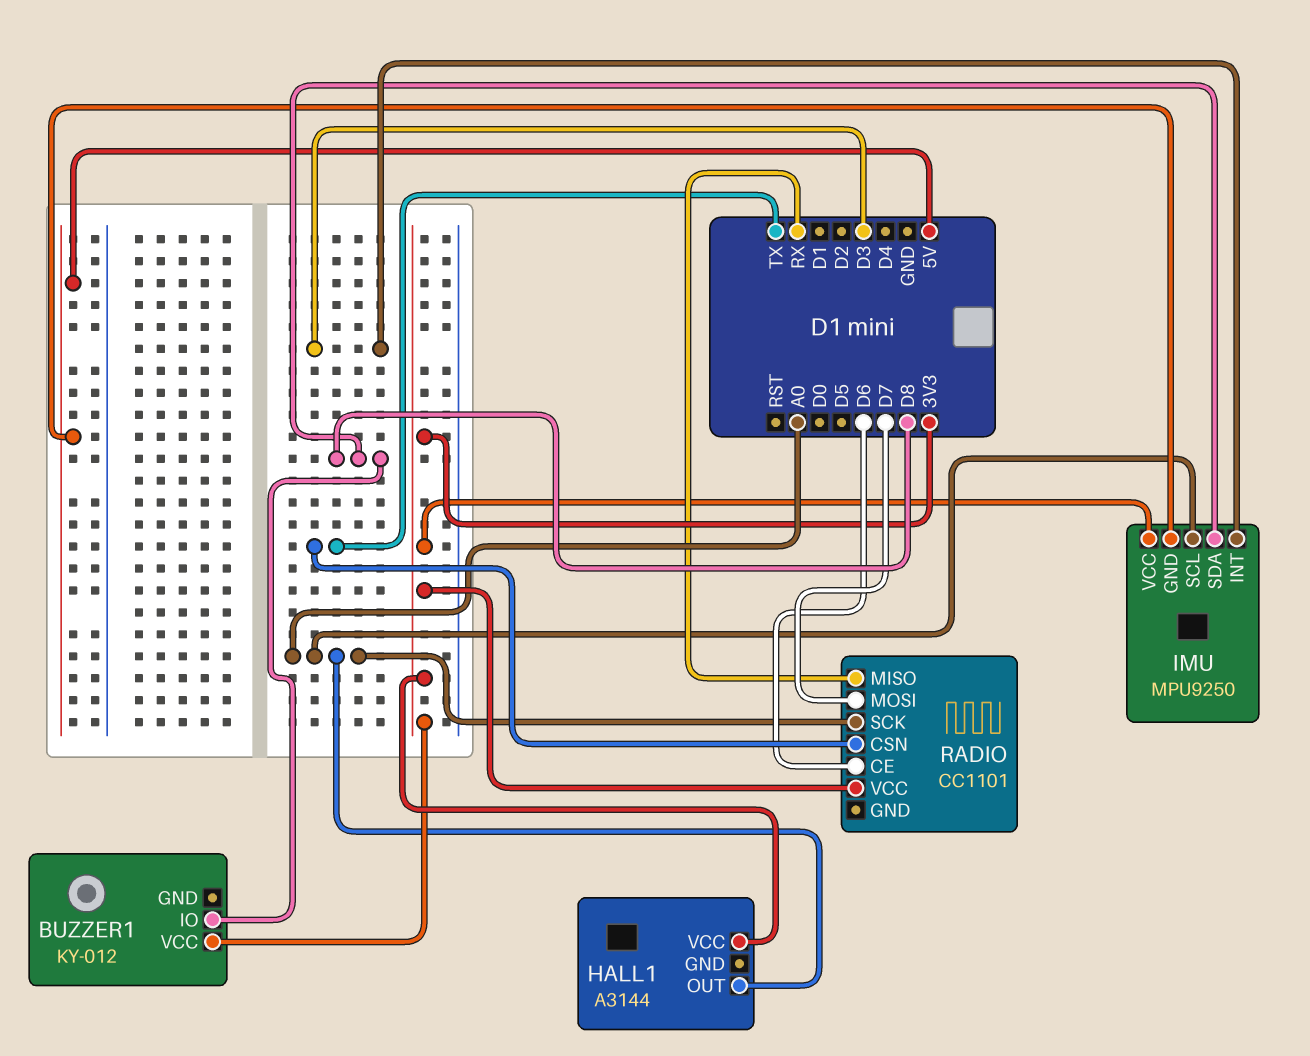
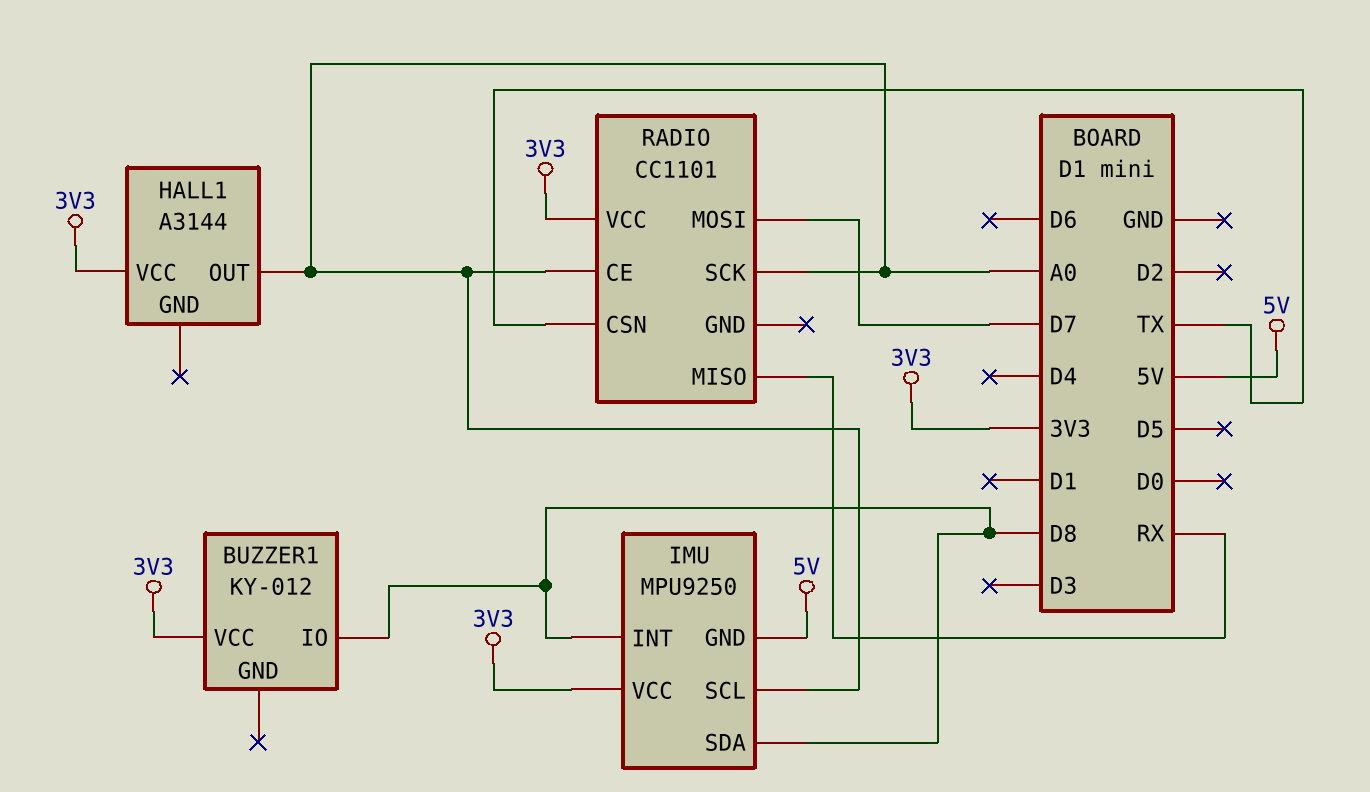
IMU pin INT: D3 -> D8
RADIO pin CE: D6 -> A0

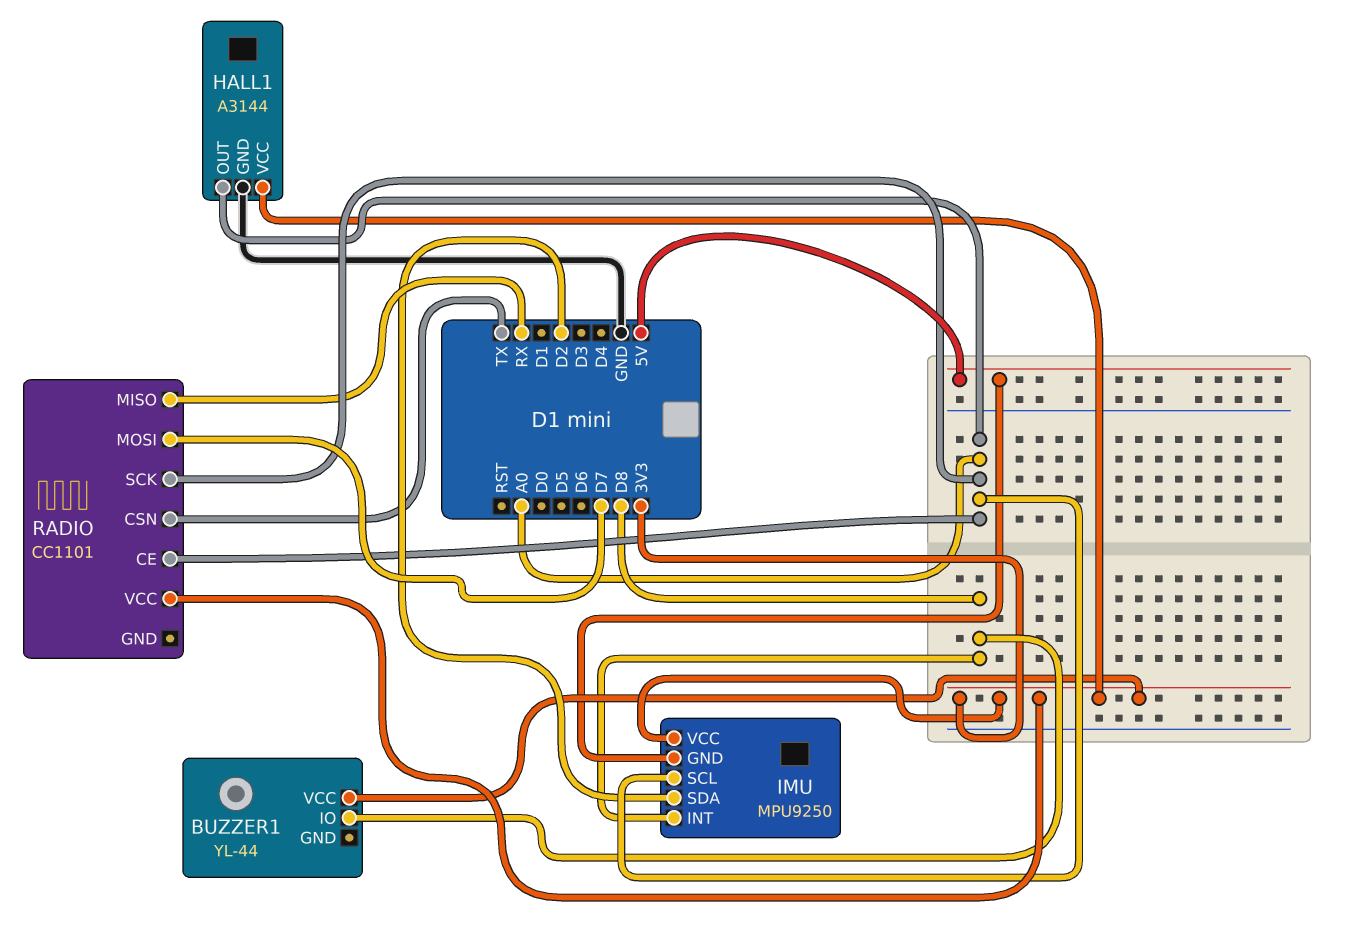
BUZZER1: KY-012 -> YL-44
HALL1 pin GND: none -> GND
IMU pin SDA: D8 -> D2

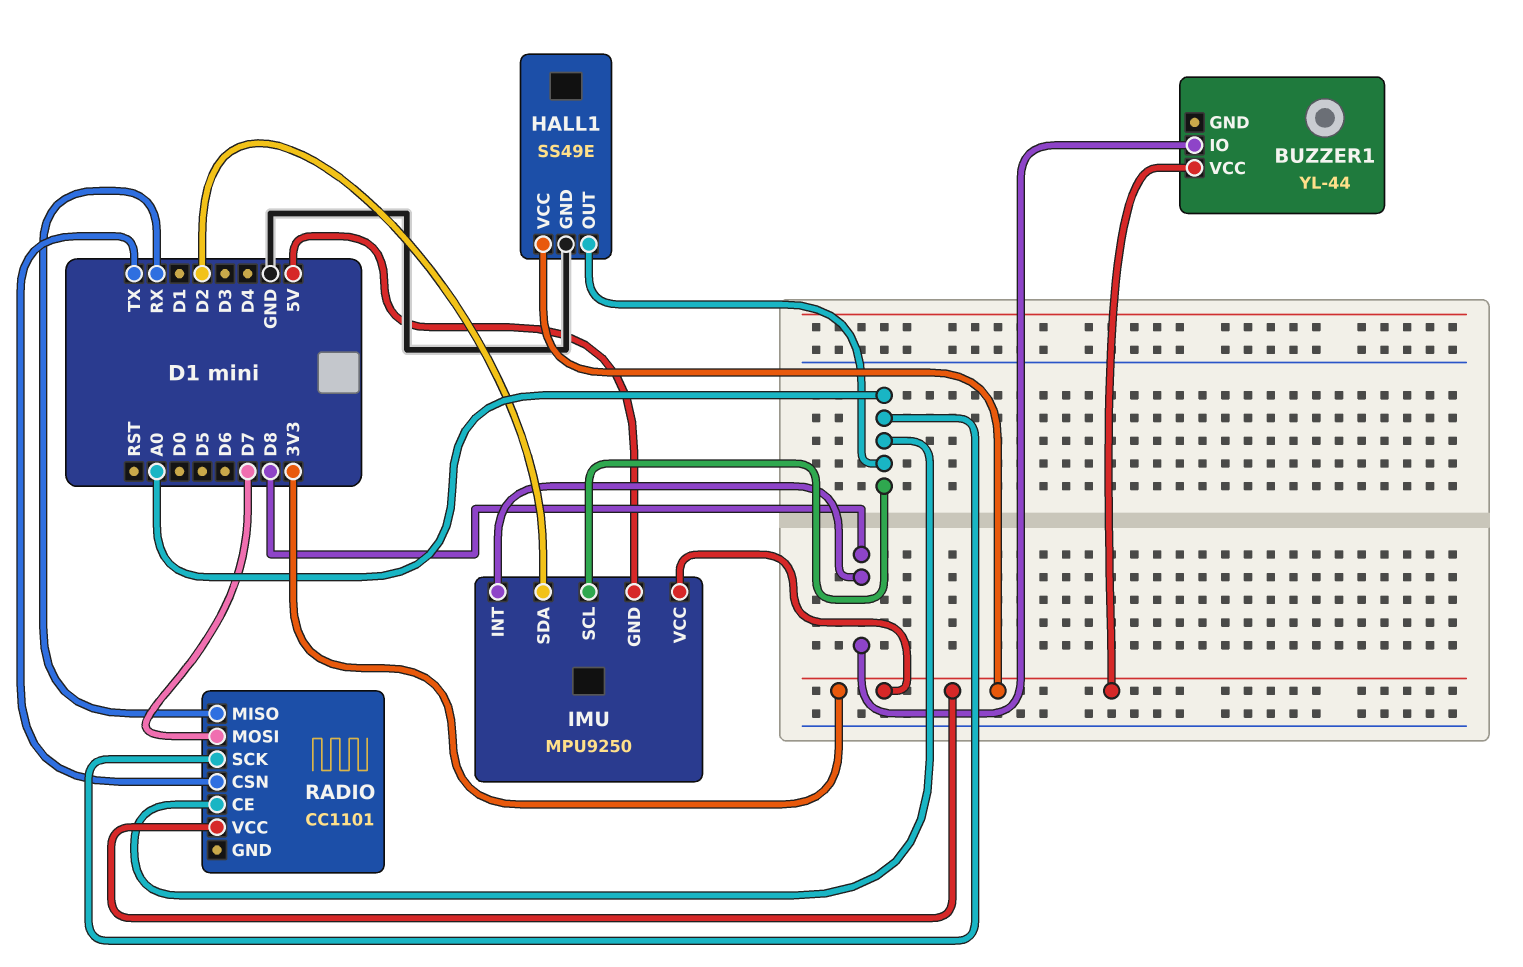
HALL1: A3144 -> SS49E

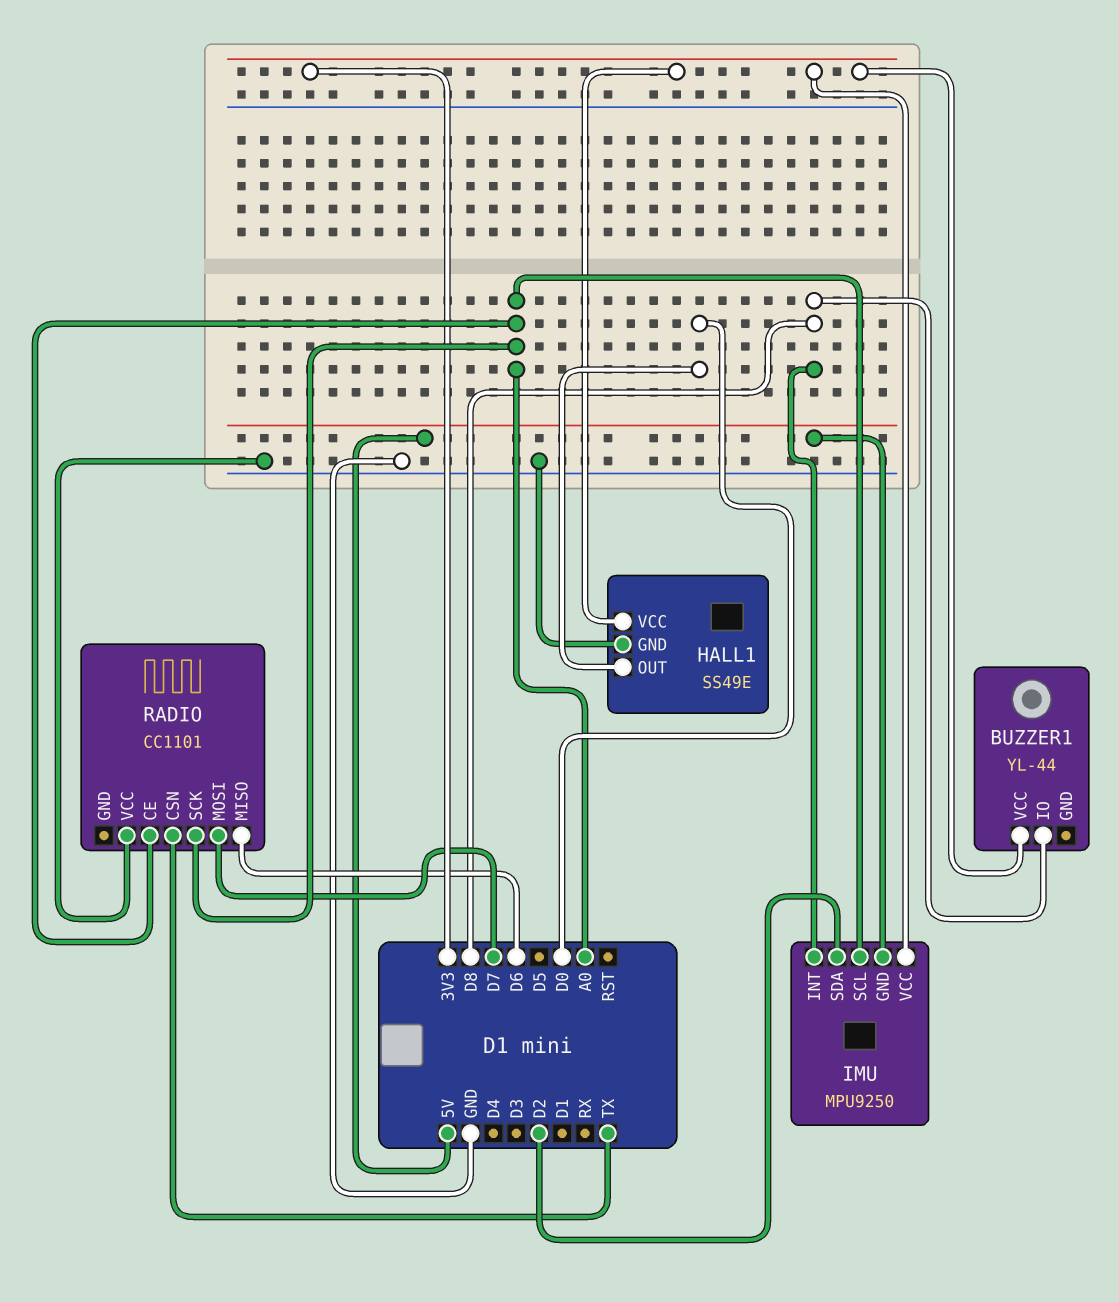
HALL1 pin OUT: A0 -> D0
RADIO pin MISO: RX -> D6
RADIO pin VCC: 3V3 -> GND

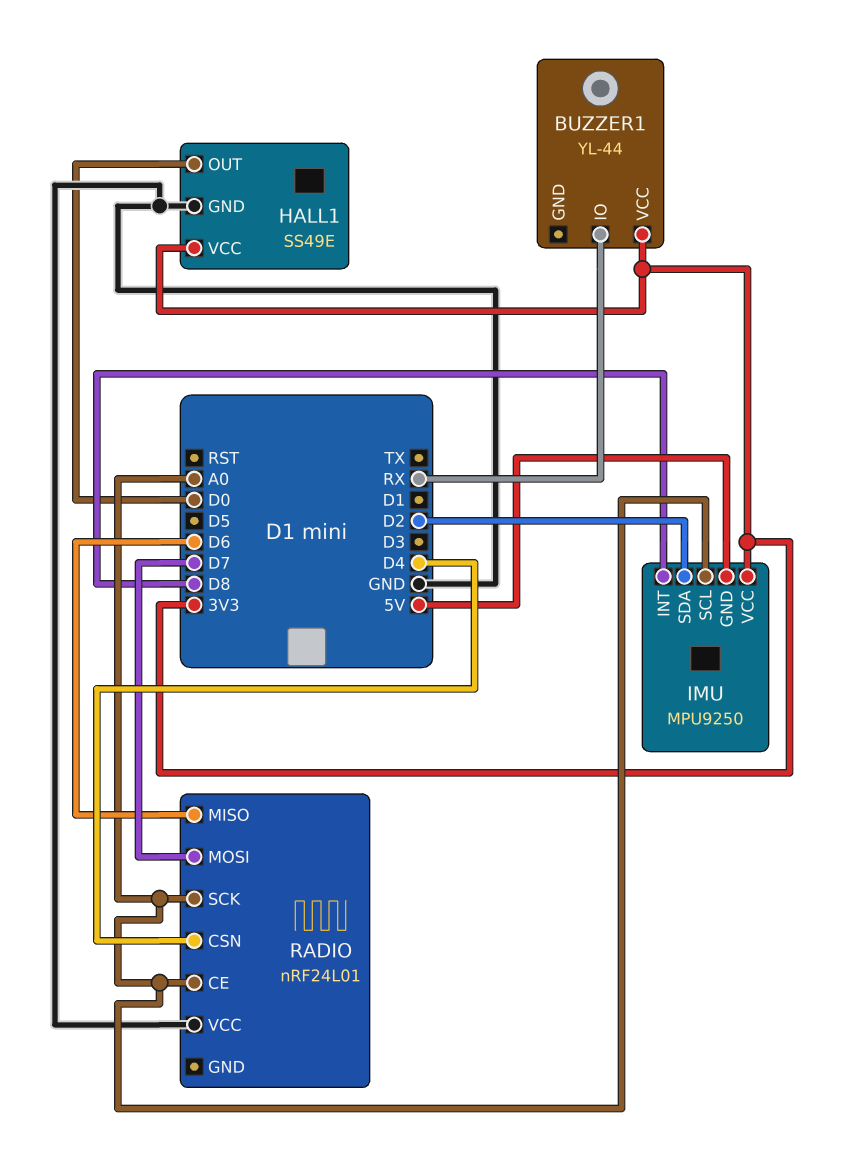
BUZZER1 pin IO: D8 -> RX
RADIO: CC1101 -> nRF24L01
RADIO pin CSN: TX -> D4

